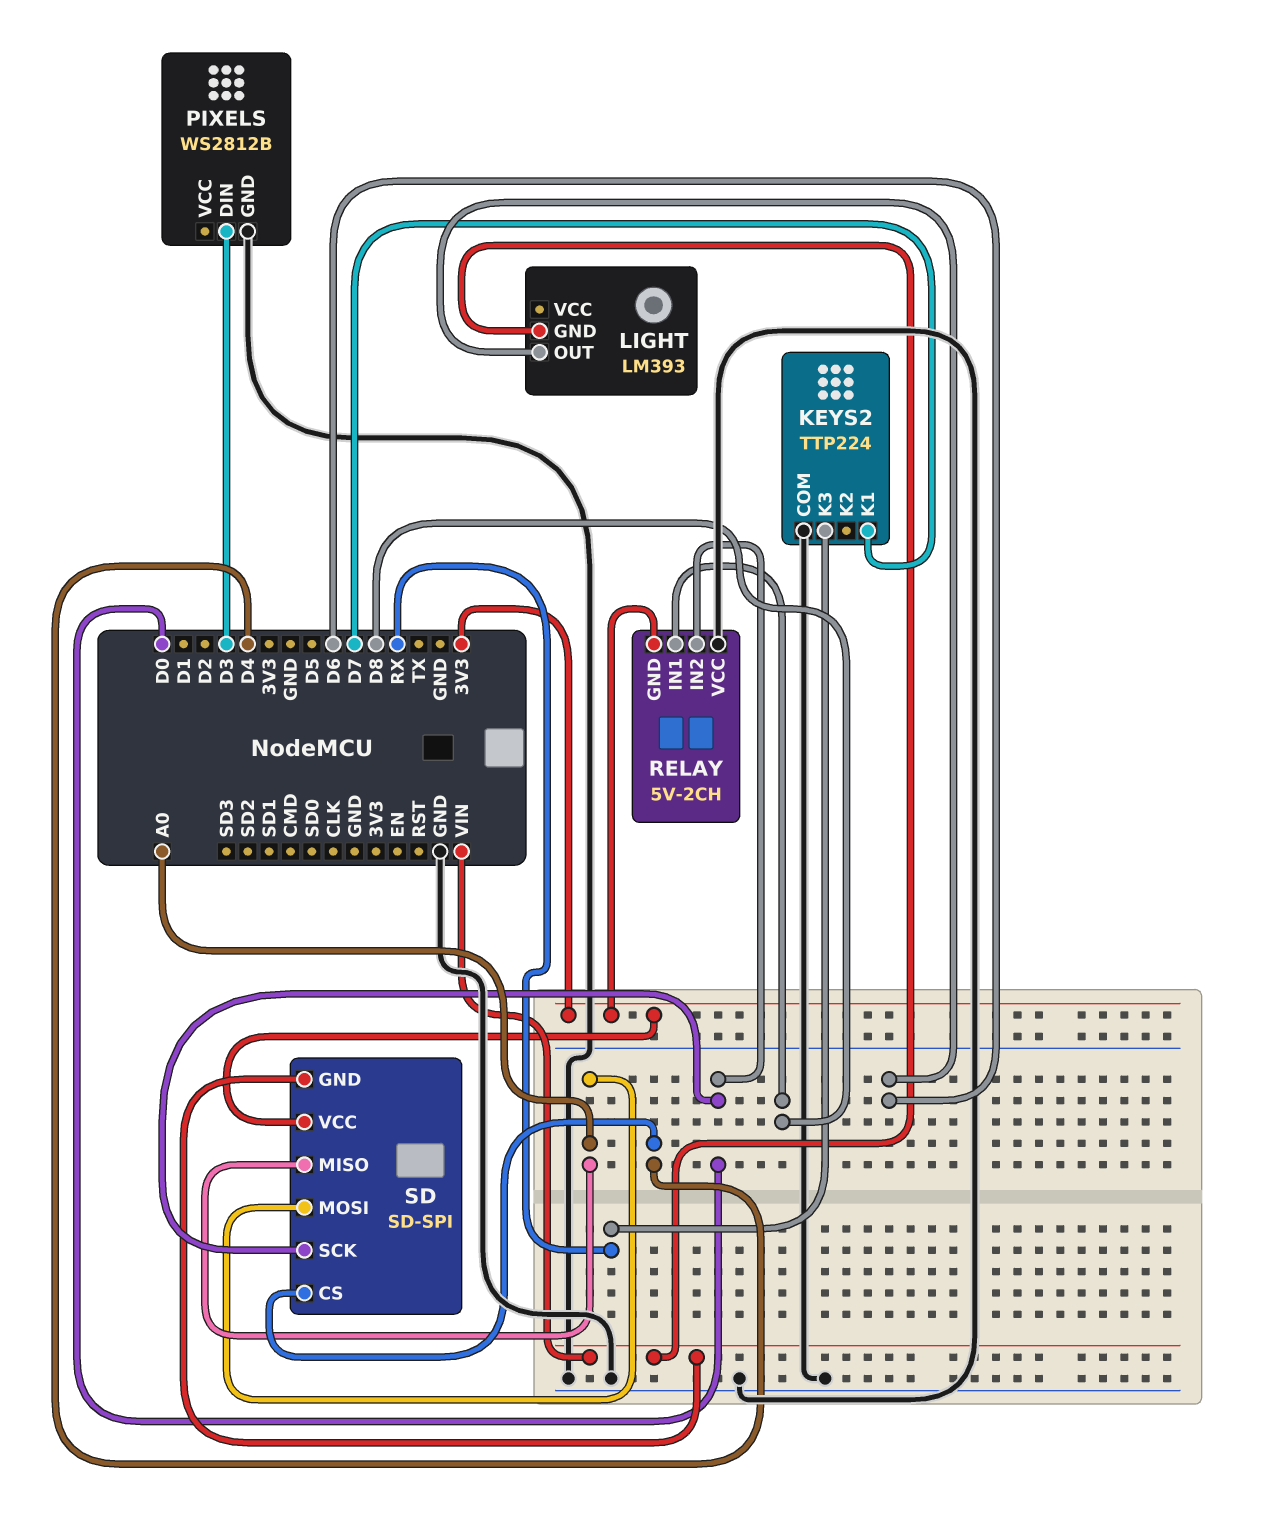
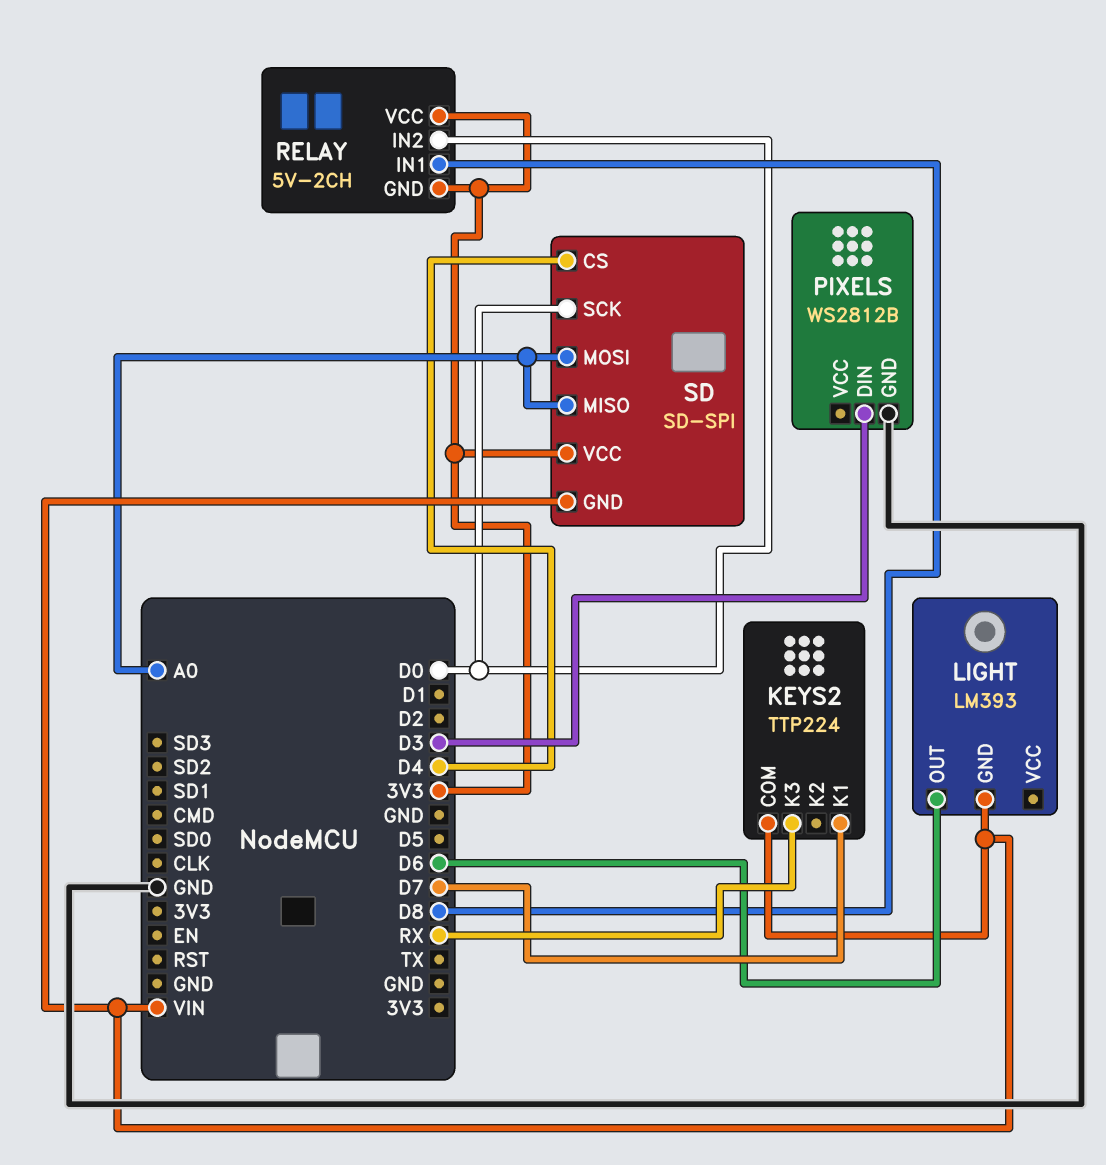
KEYS2 pin COM: GND -> VIN
RELAY pin VCC: GND -> 3V3

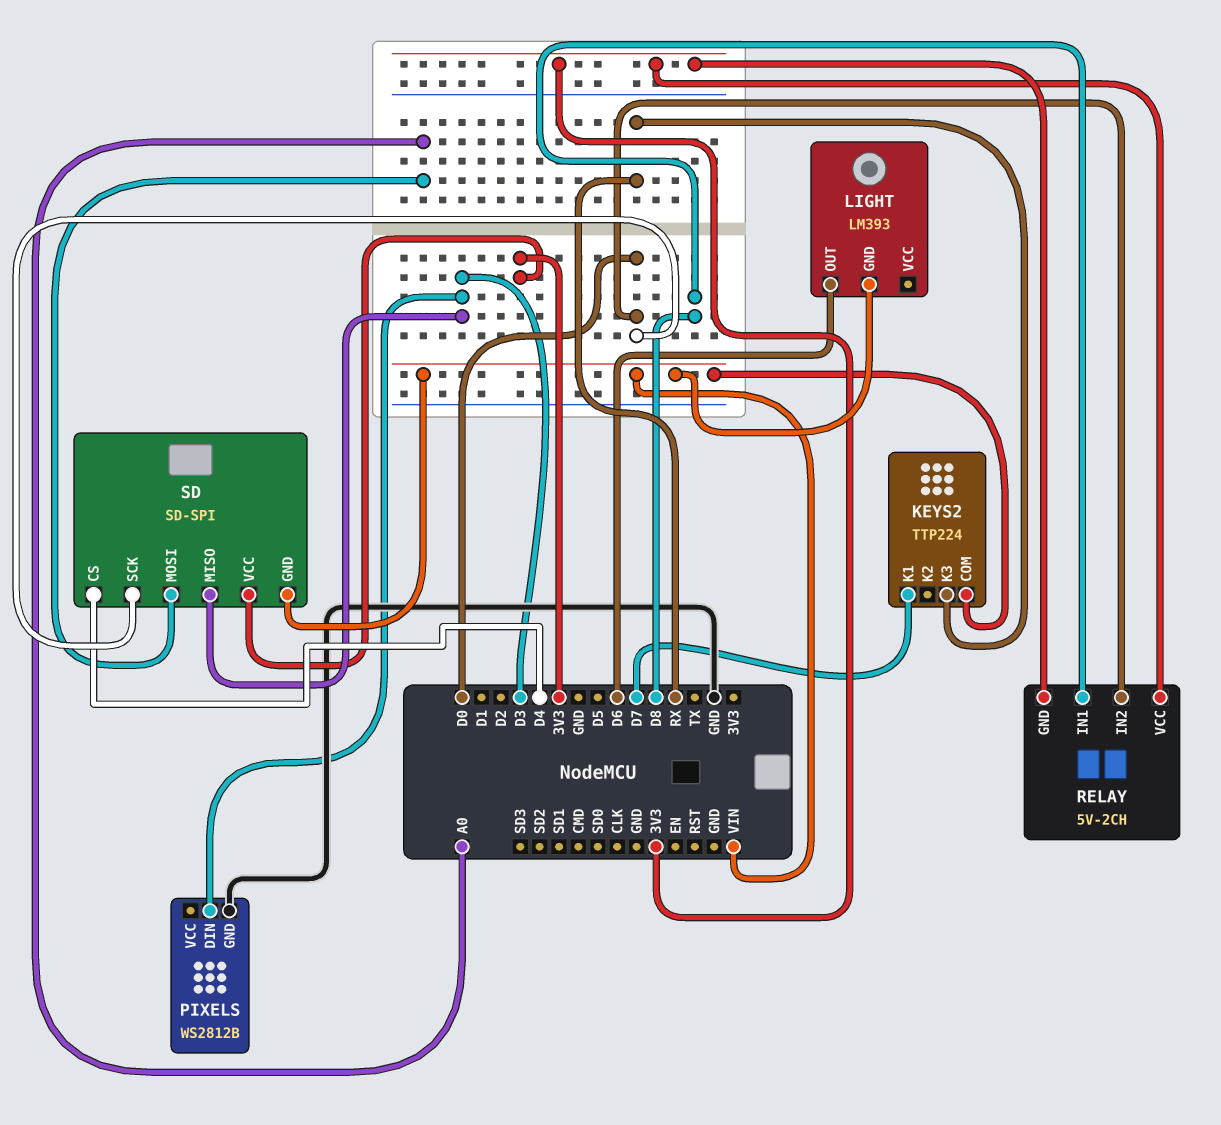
SD pin MISO: A0 -> D3

